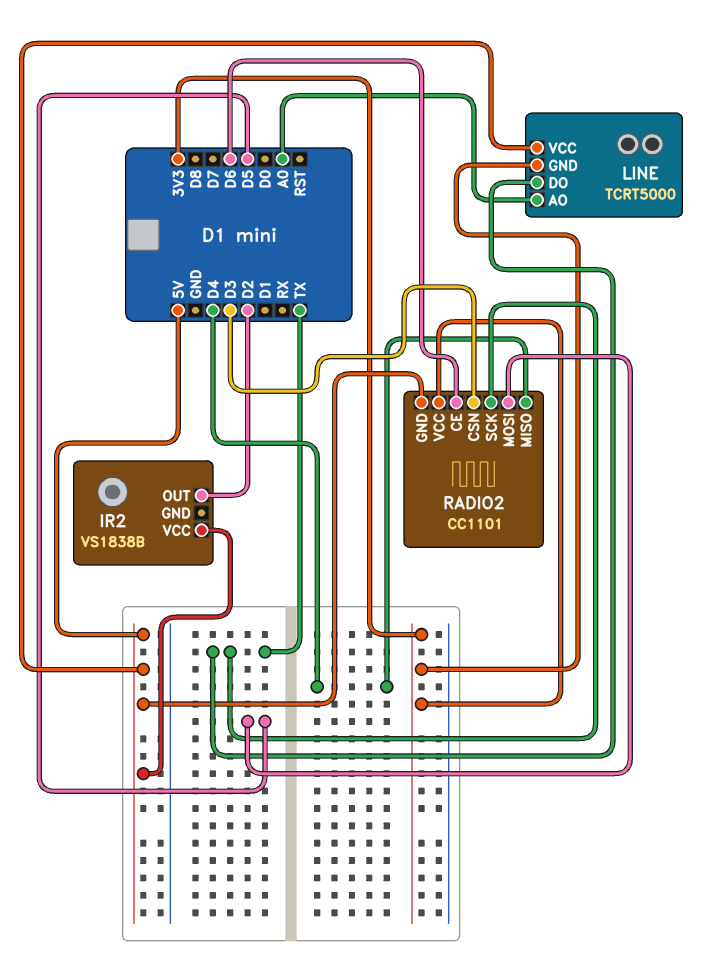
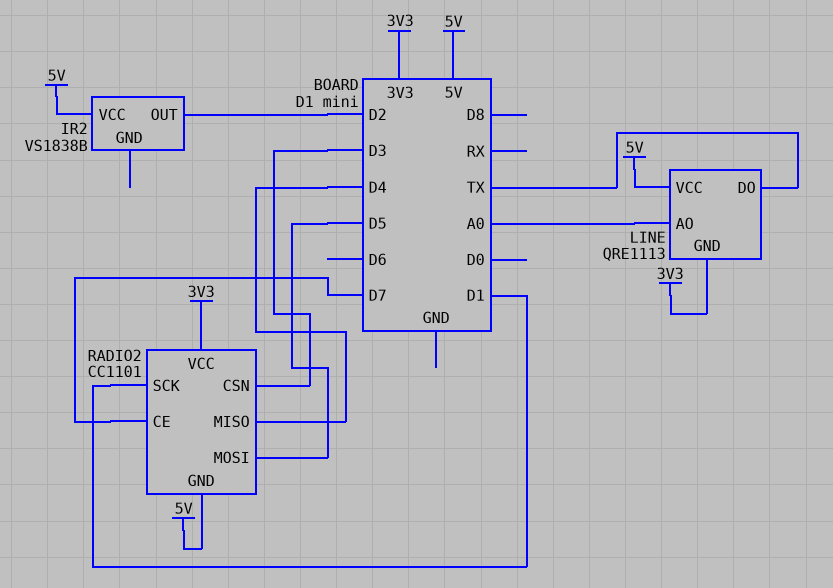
LINE: TCRT5000 -> QRE1113
RADIO2 pin CE: D6 -> D7
RADIO2 pin SCK: TX -> D1

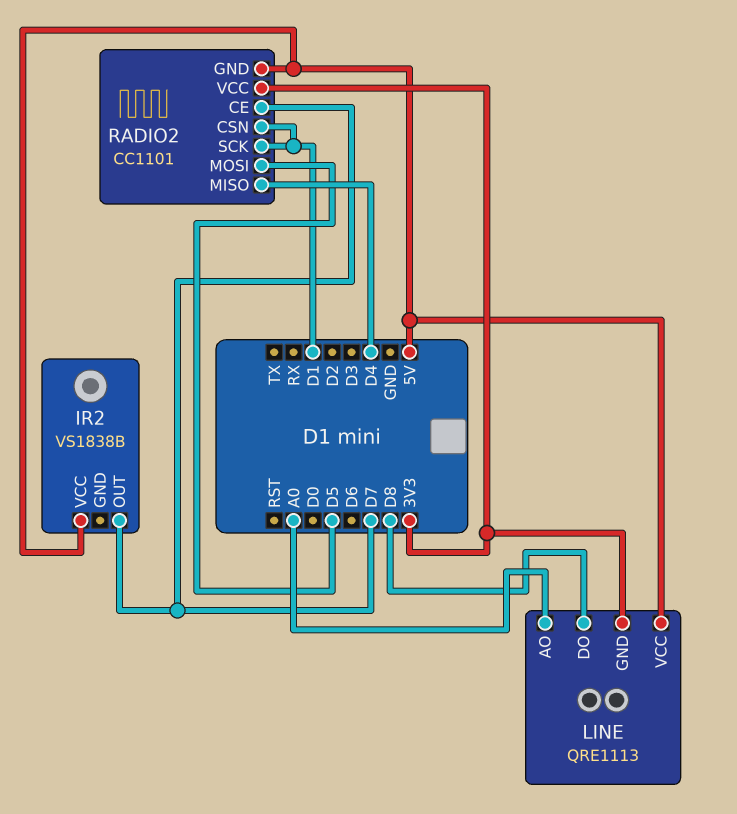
IR2 pin OUT: D2 -> D7
LINE pin DO: TX -> D8
RADIO2 pin CSN: D3 -> D1

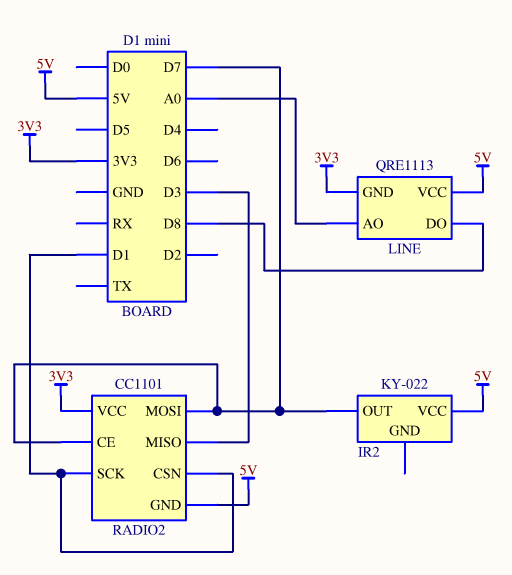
IR2: VS1838B -> KY-022
RADIO2 pin MISO: D4 -> D3
RADIO2 pin MOSI: D5 -> D7

